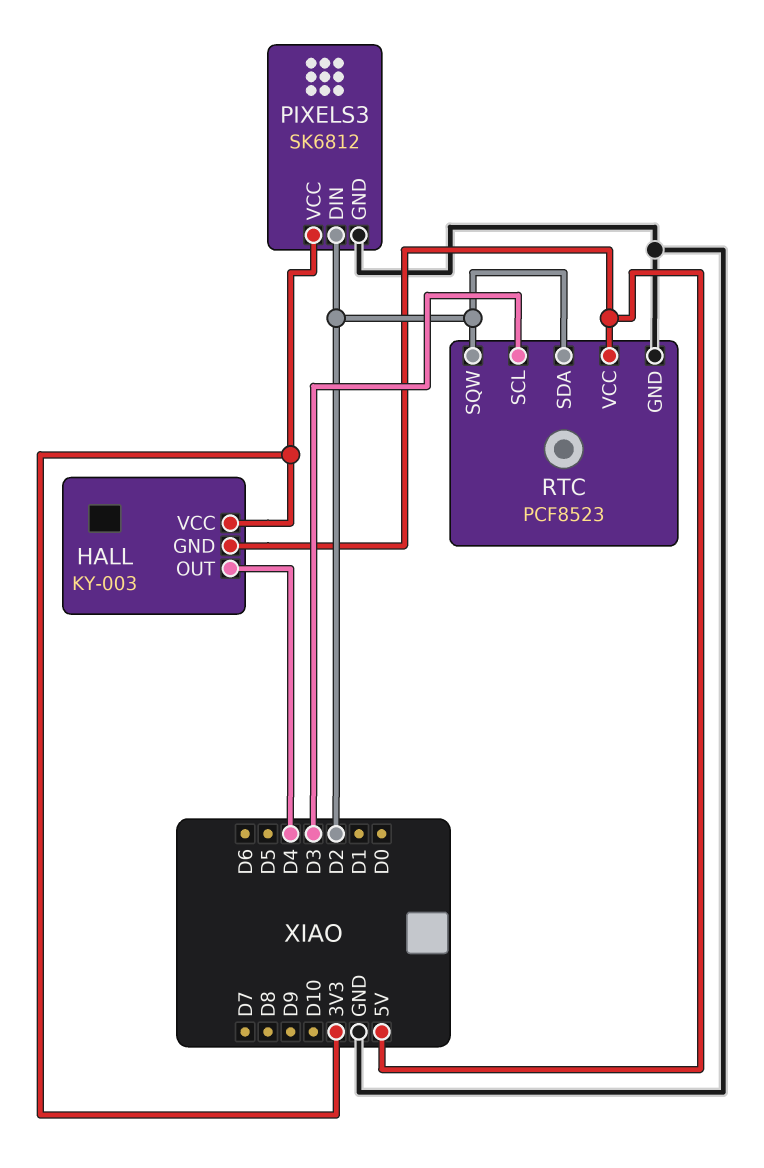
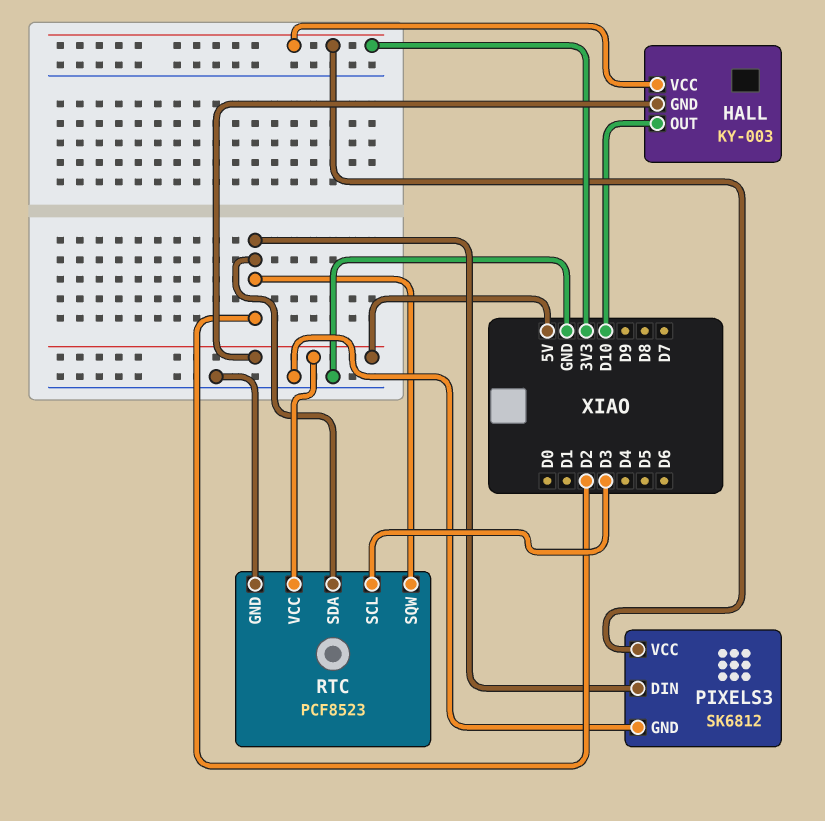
HALL pin OUT: D4 -> D10

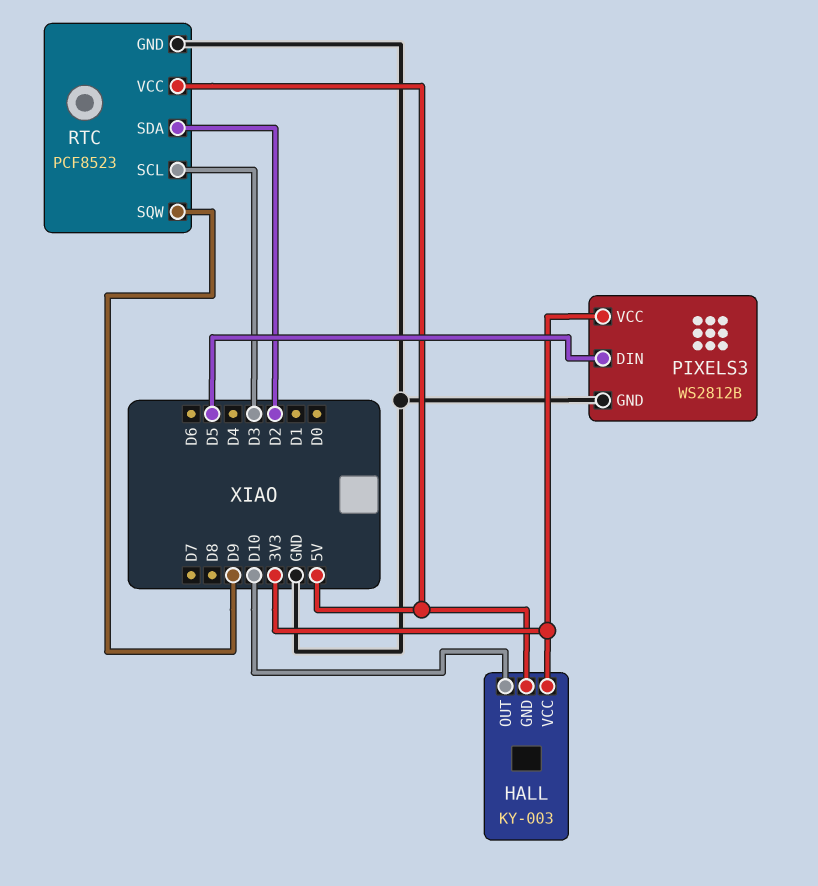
PIXELS3: SK6812 -> WS2812B
PIXELS3 pin DIN: D2 -> D5
RTC pin SQW: D2 -> D9

